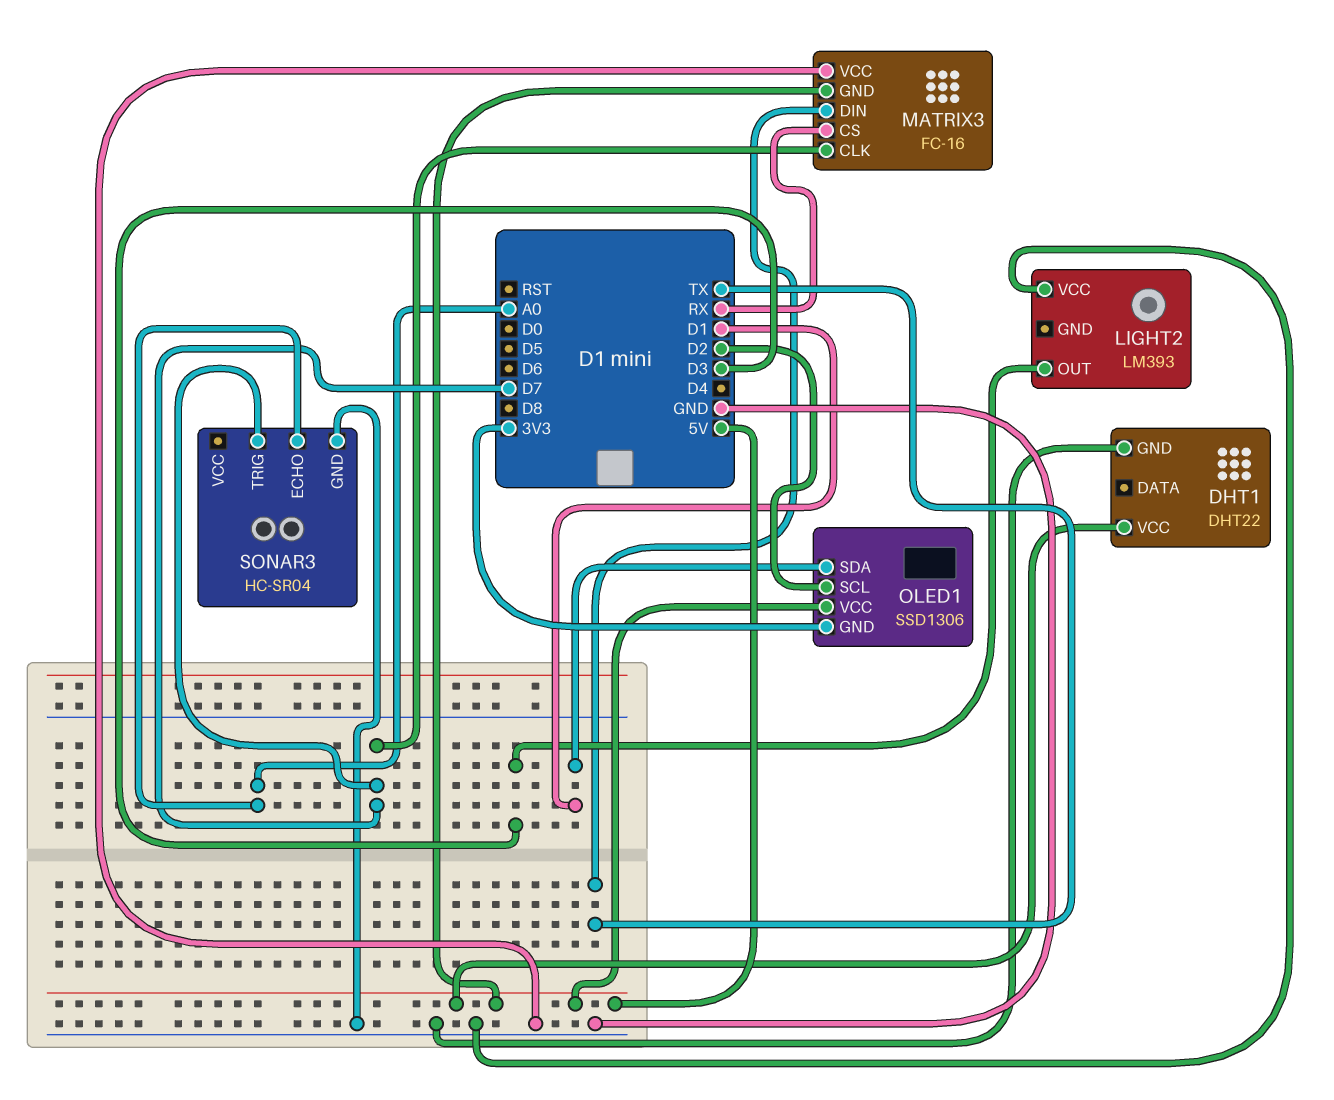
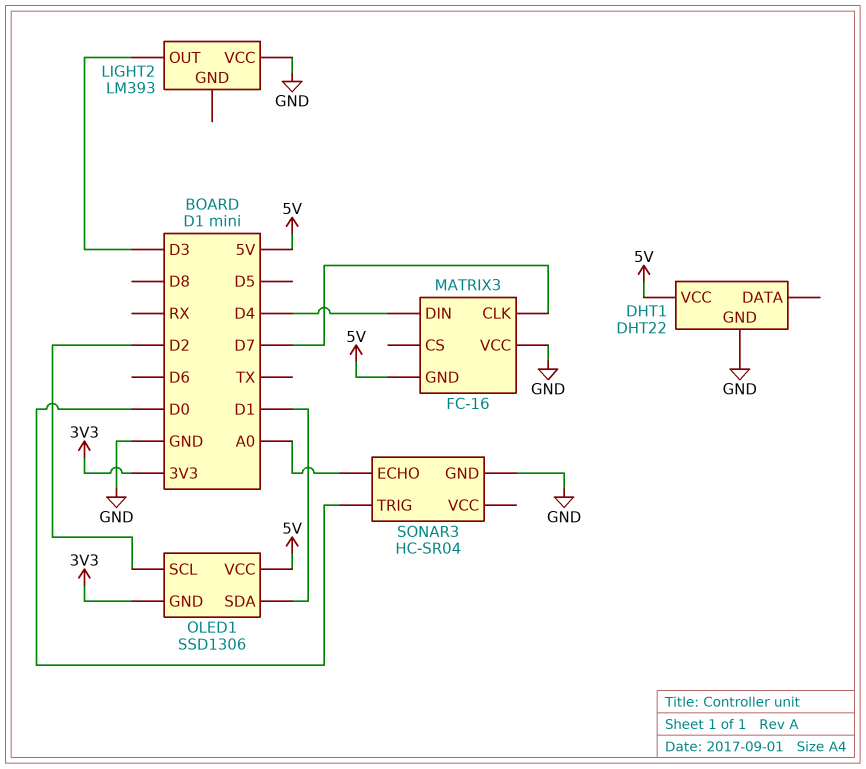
MATRIX3 pin CS: RX -> none
MATRIX3 pin DIN: TX -> D4
SONAR3 pin TRIG: D7 -> D0

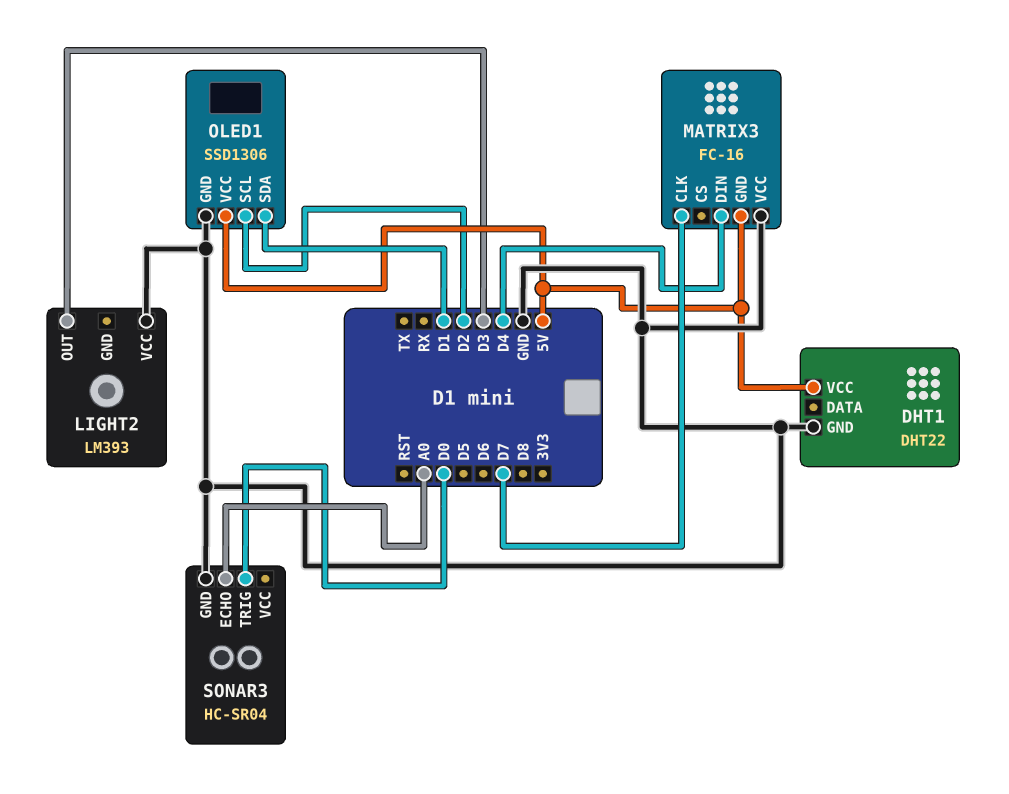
OLED1 pin GND: 3V3 -> GND

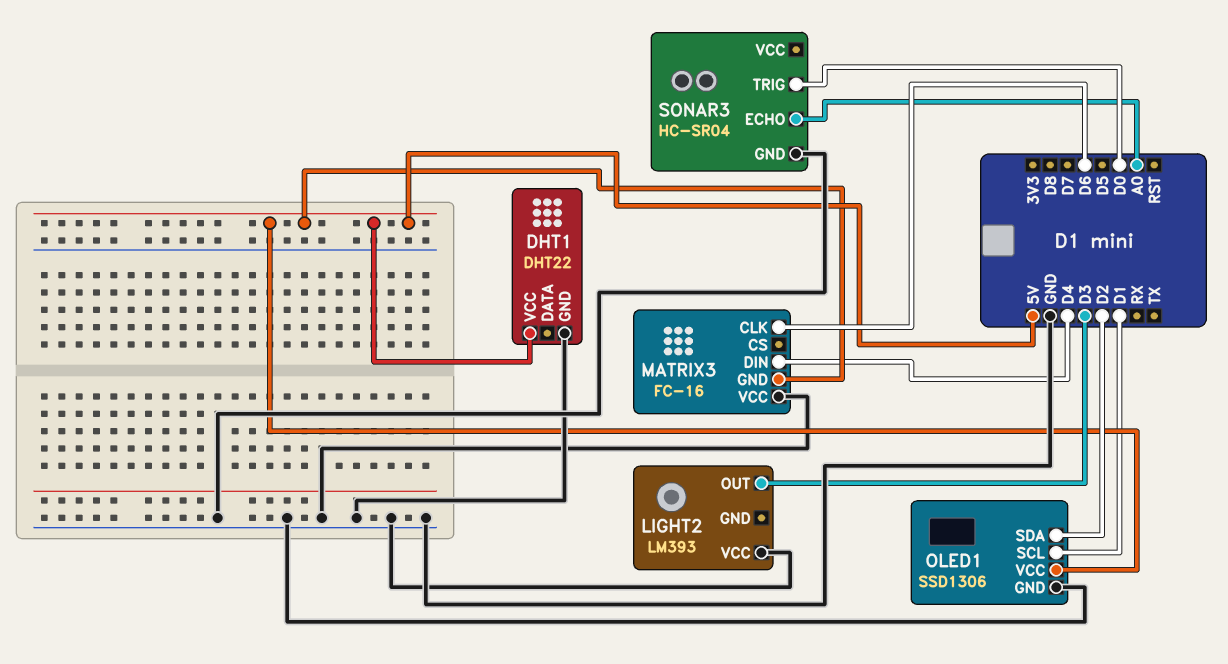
MATRIX3 pin CLK: D7 -> D6
OLED1 pin SCL: D2 -> D1
OLED1 pin SDA: D1 -> D2

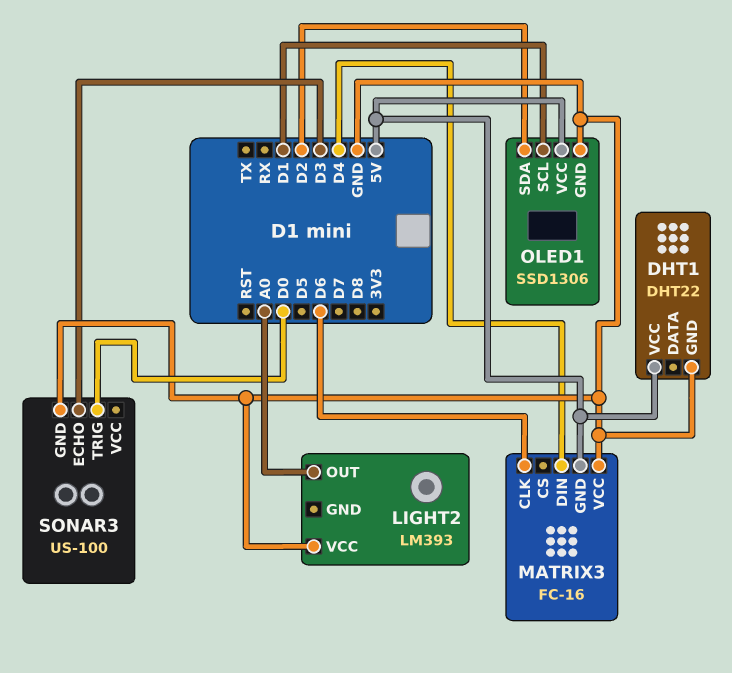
LIGHT2 pin OUT: D3 -> A0
SONAR3: HC-SR04 -> US-100
SONAR3 pin ECHO: A0 -> D3

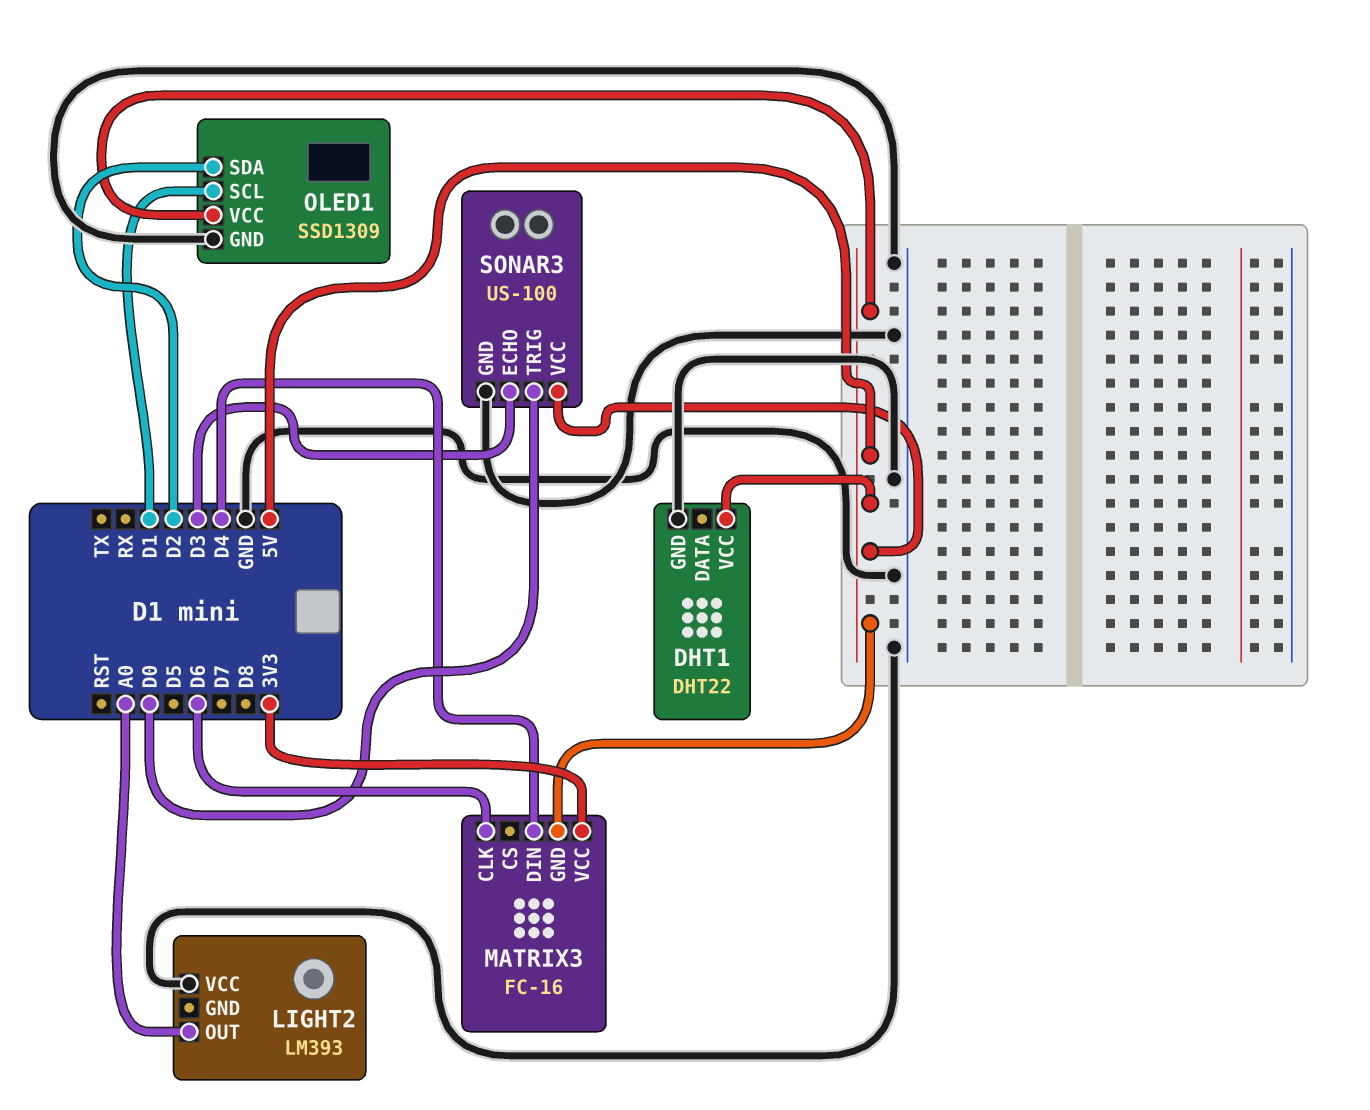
MATRIX3 pin VCC: GND -> 3V3
OLED1: SSD1306 -> SSD1309
SONAR3 pin VCC: none -> 5V

